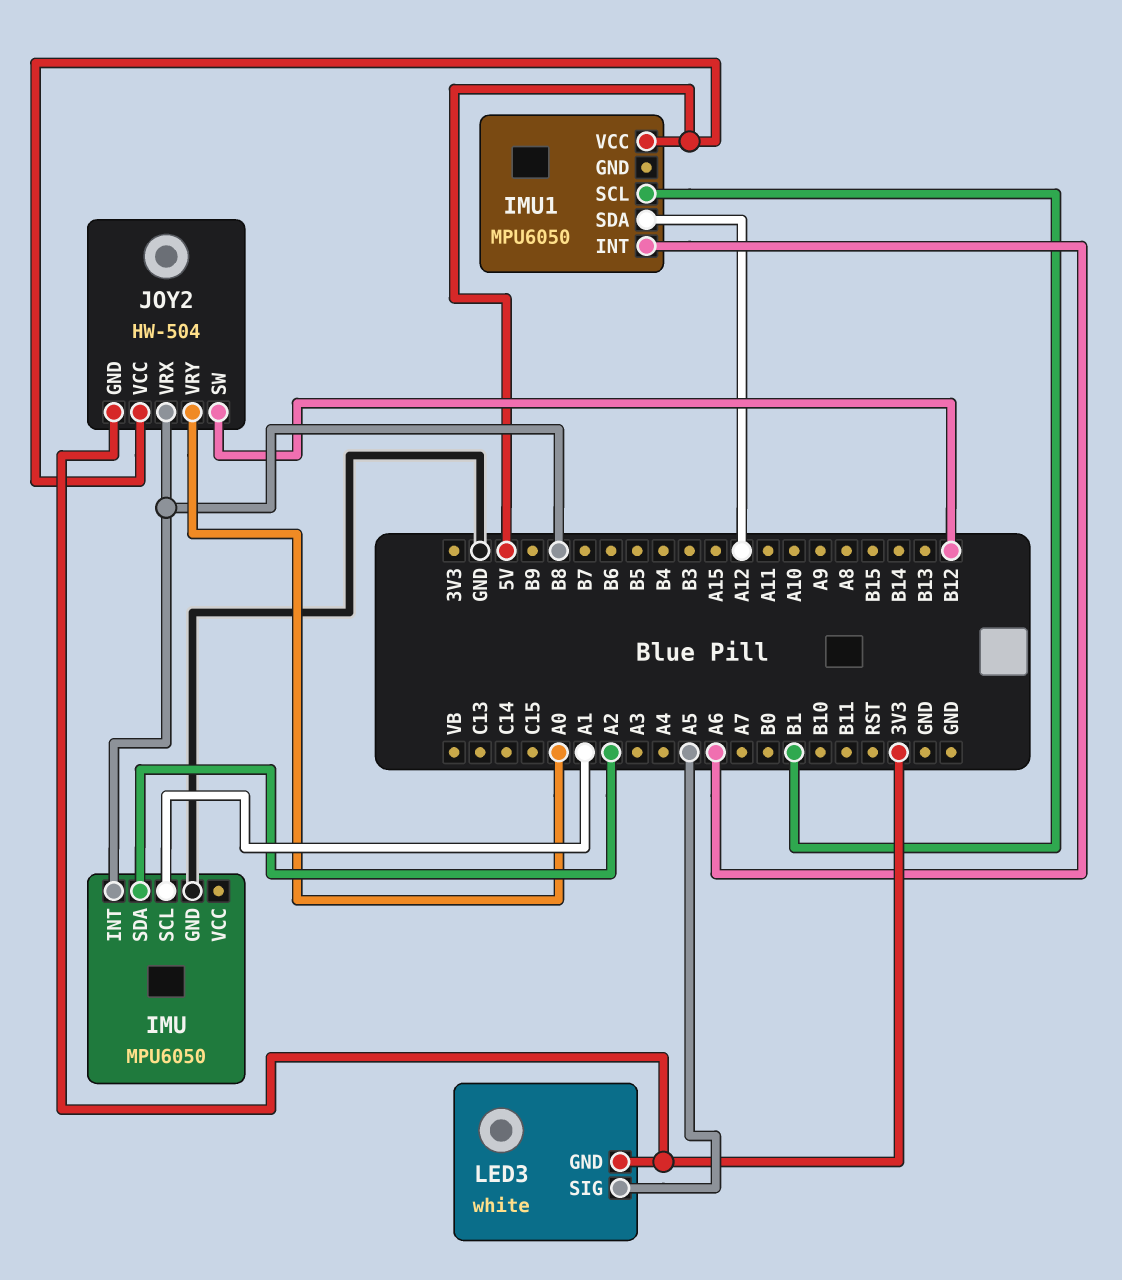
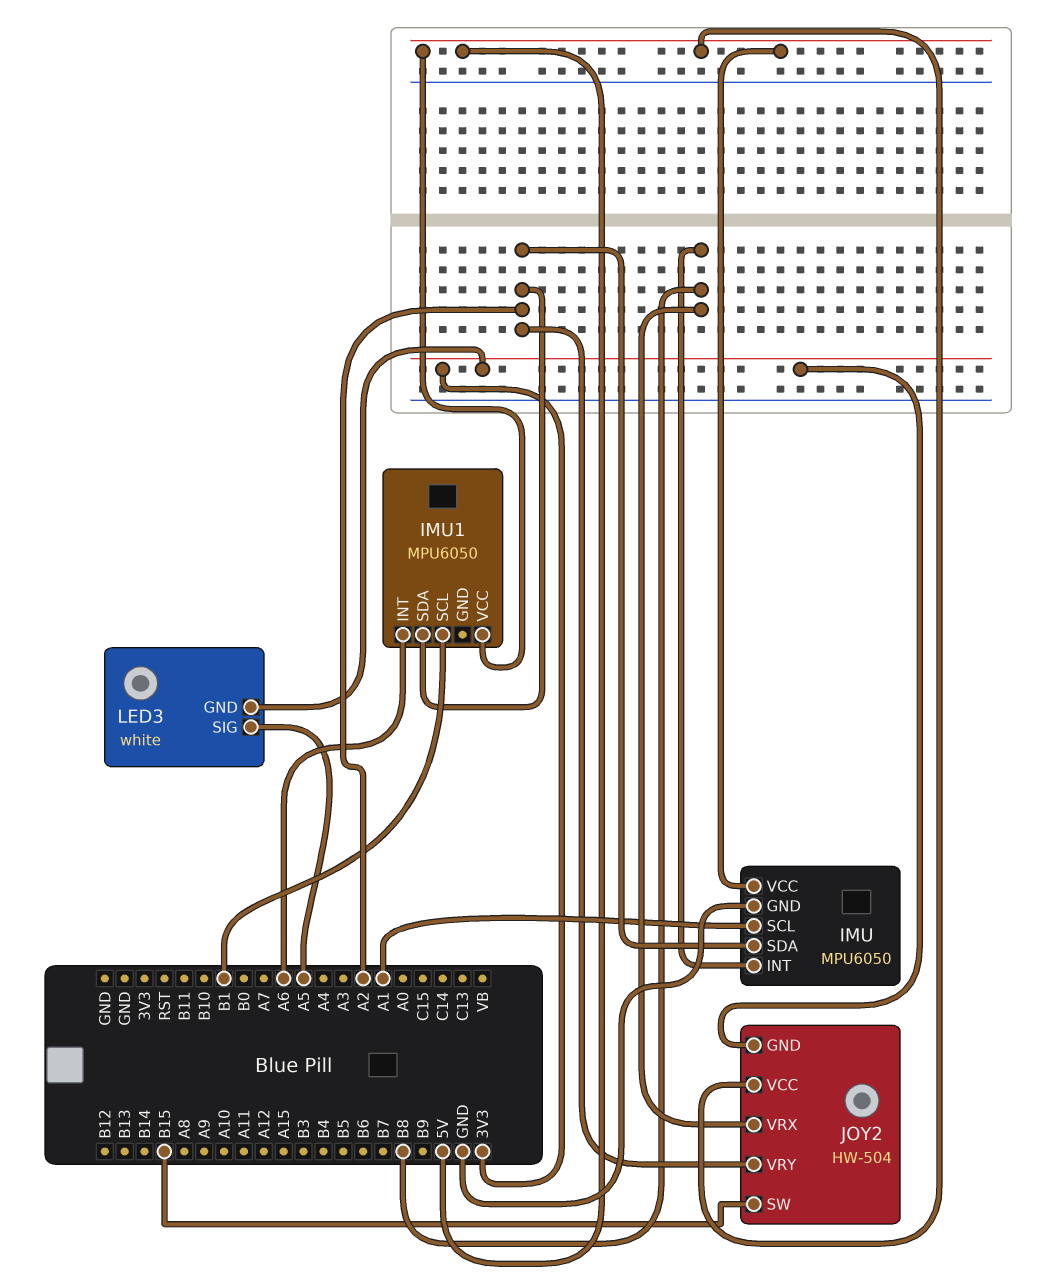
IMU pin VCC: none -> 5V
IMU1 pin SDA: A12 -> A2
JOY2 pin SW: B12 -> B15
JOY2 pin VRY: A0 -> A2

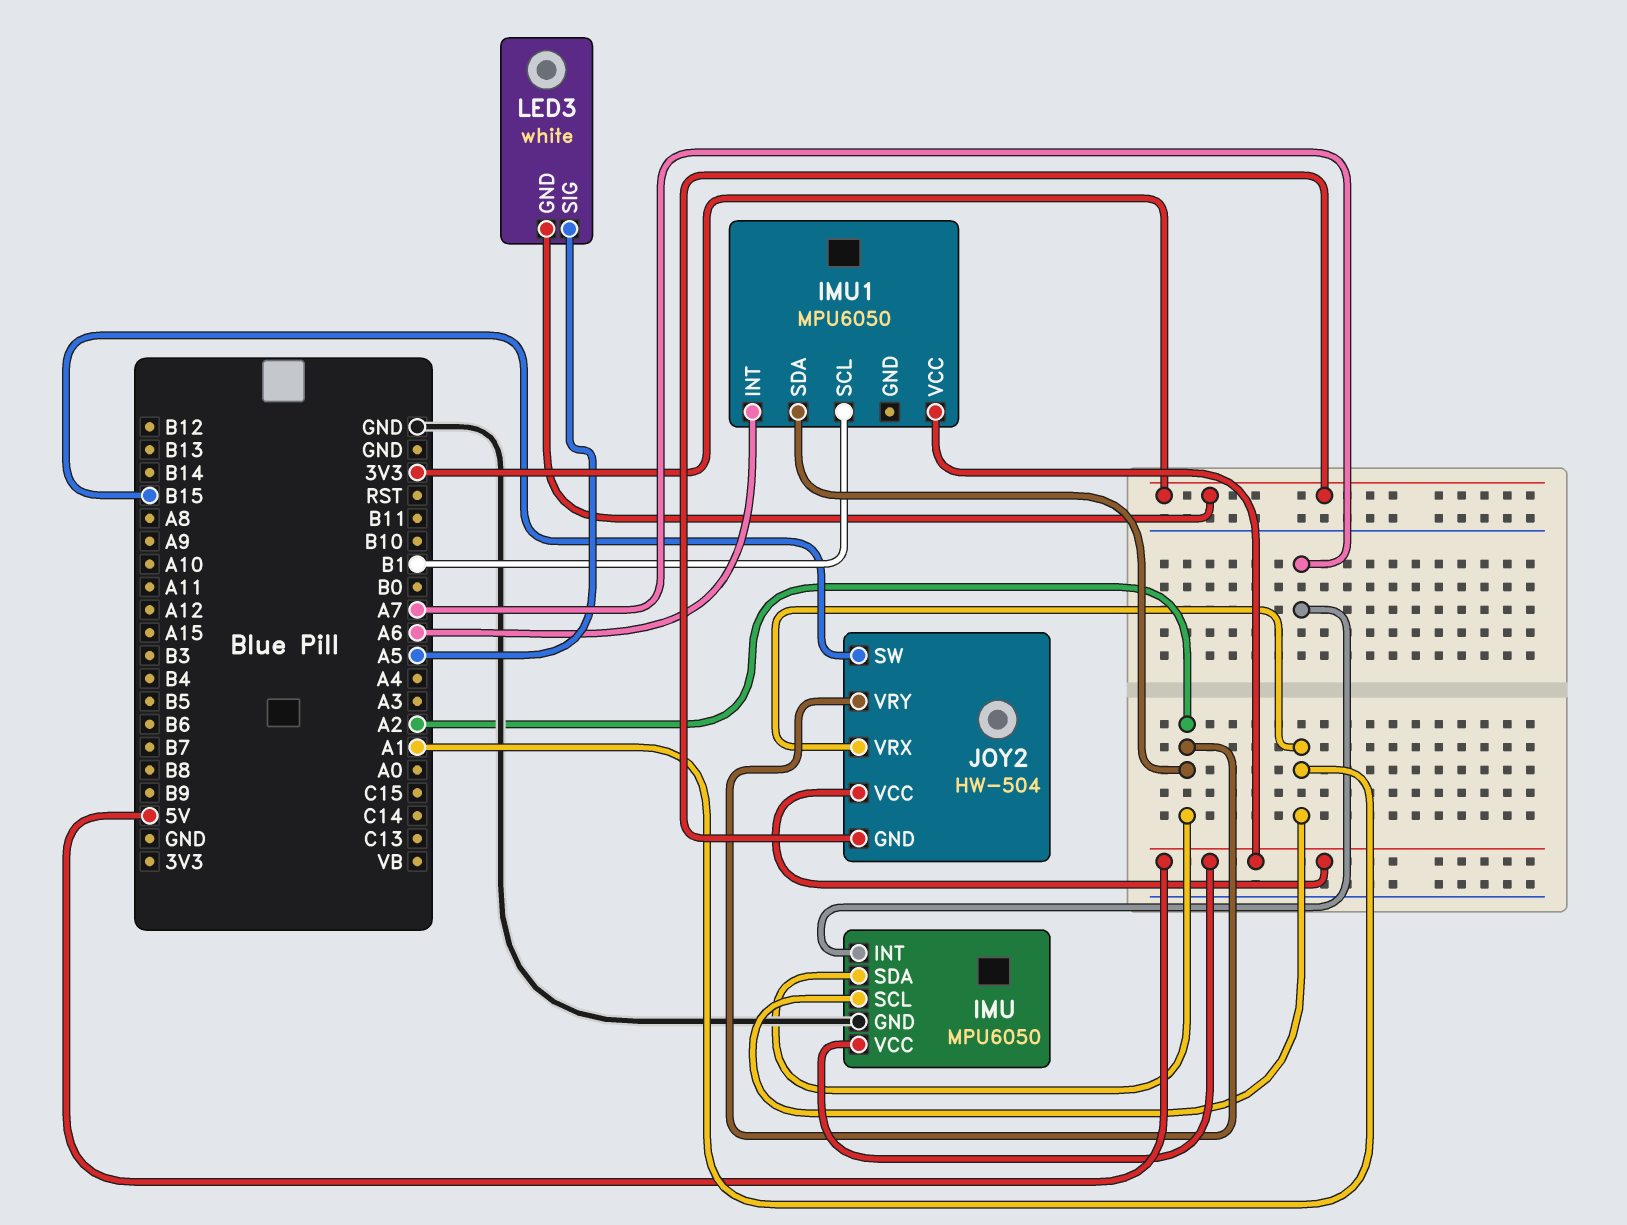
IMU pin INT: B8 -> A7
JOY2 pin VRX: B8 -> A1

